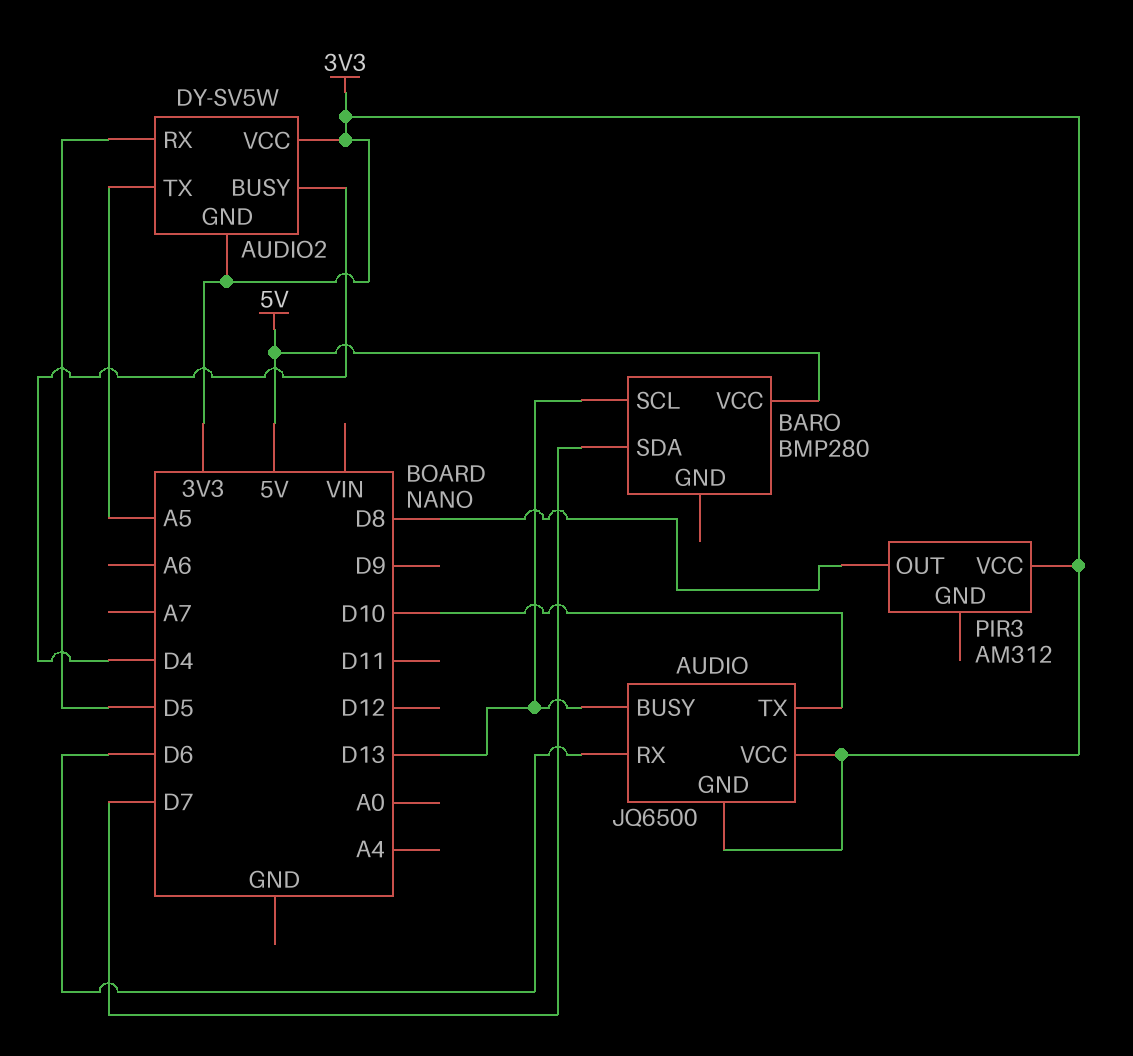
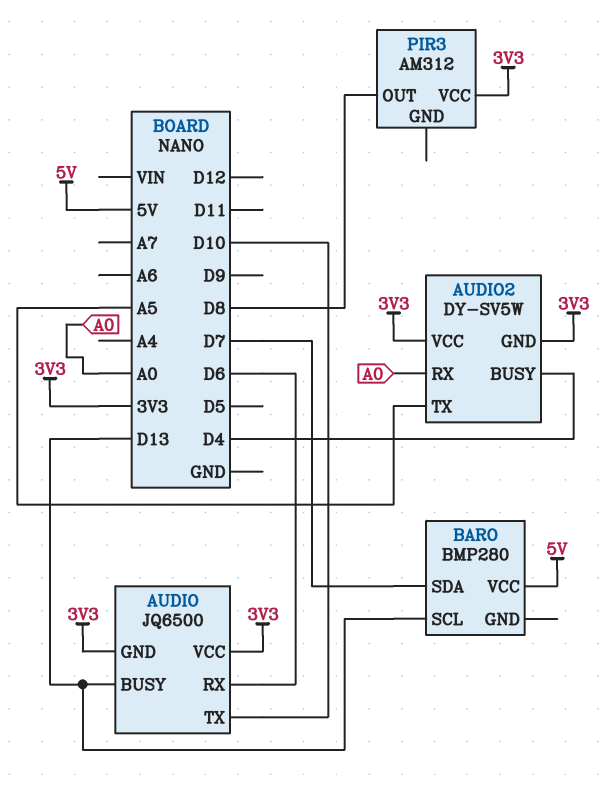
AUDIO2 pin RX: D5 -> A0

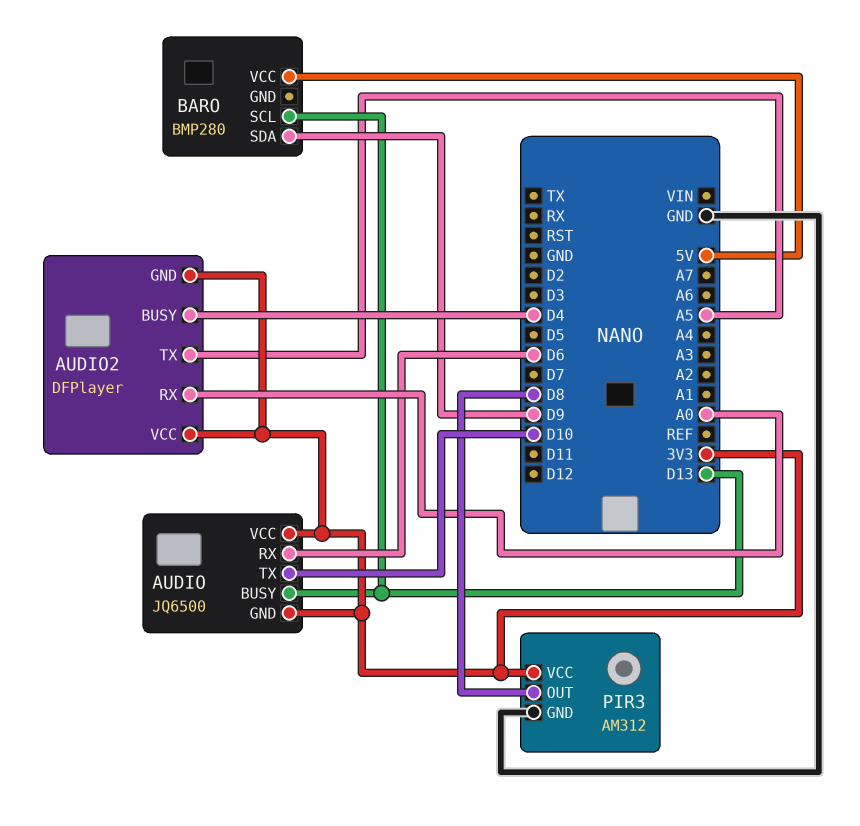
AUDIO2: DY-SV5W -> DFPlayer
BARO pin SDA: D7 -> D9
PIR3 pin GND: none -> GND

